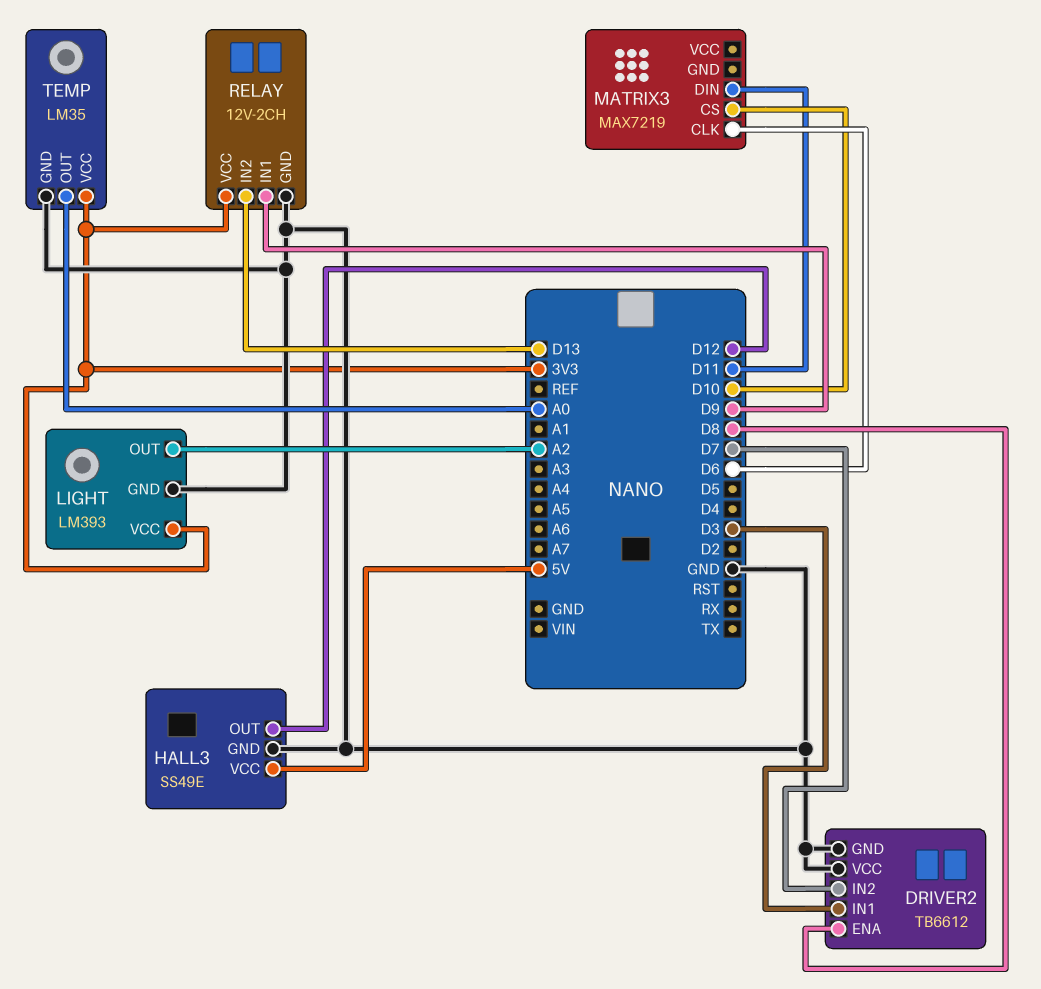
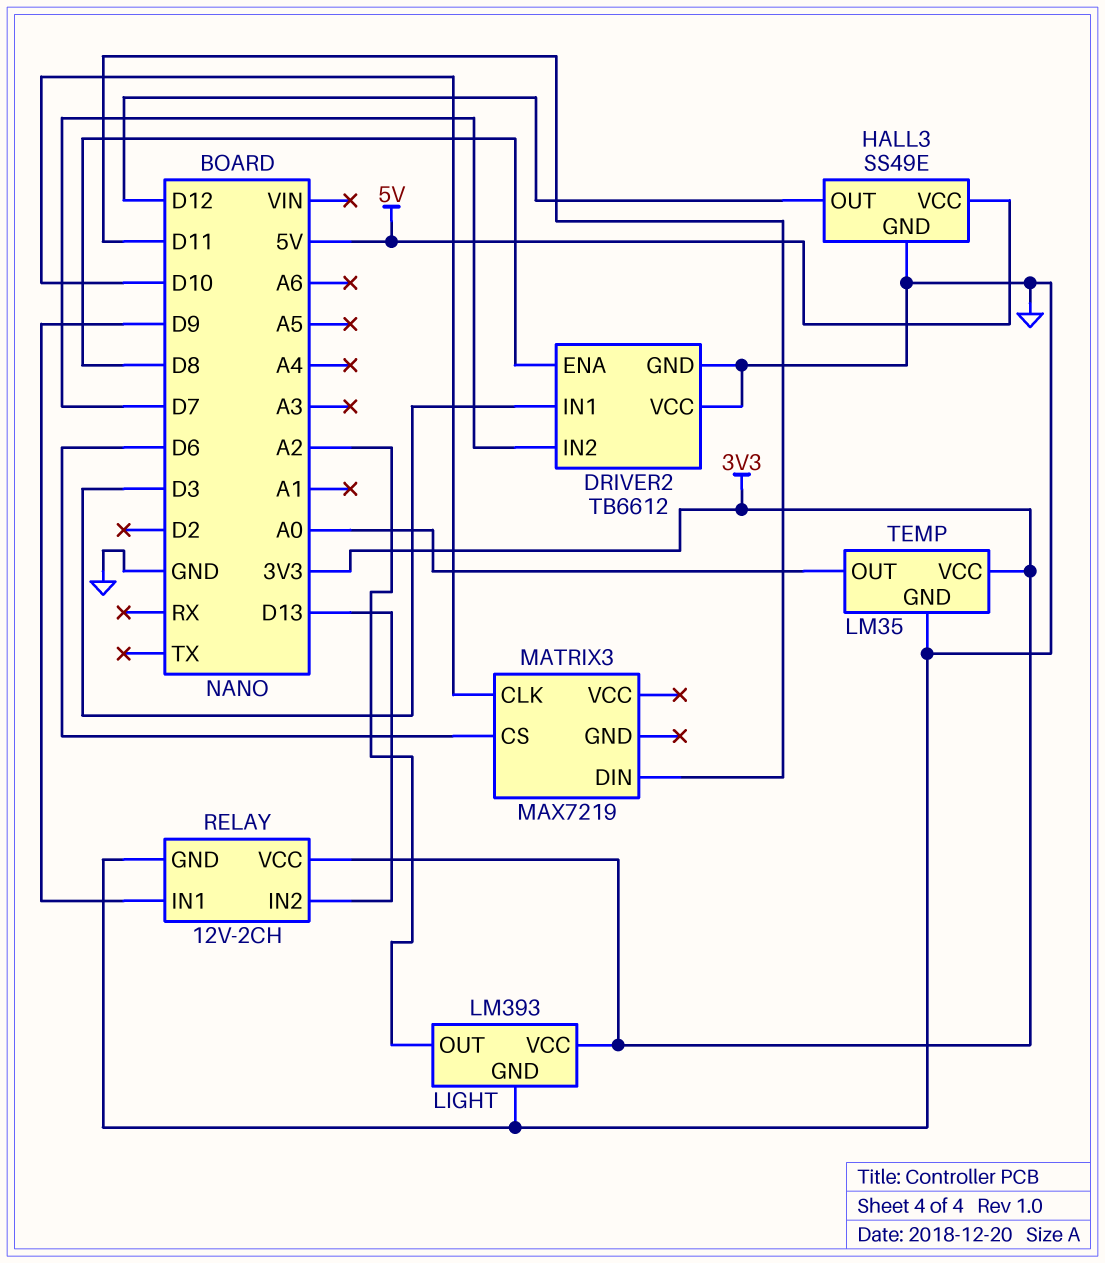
MATRIX3 pin CLK: D6 -> D10
MATRIX3 pin CS: D10 -> D6

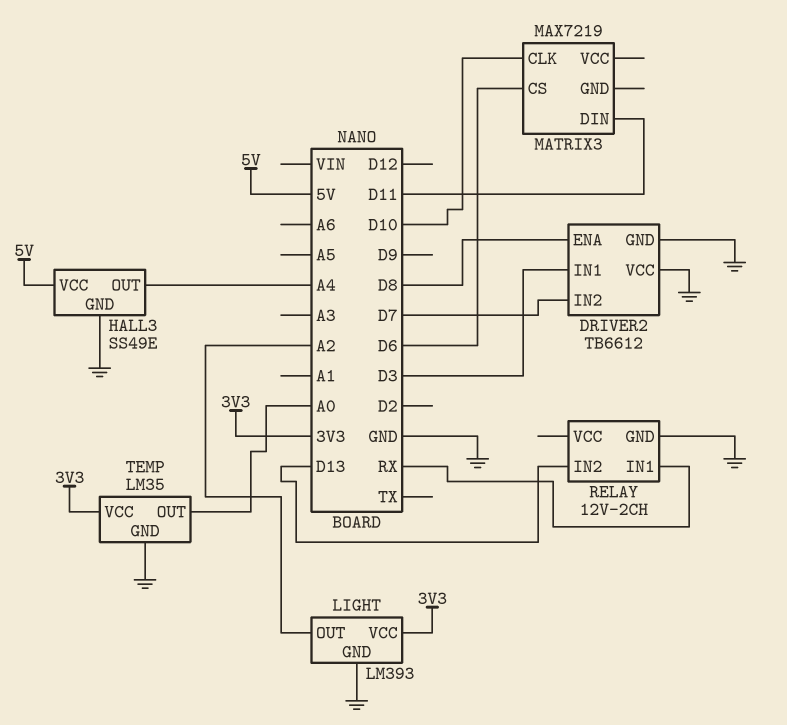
HALL3 pin OUT: D12 -> A4
RELAY pin IN1: D9 -> RX
RELAY pin VCC: 3V3 -> none

